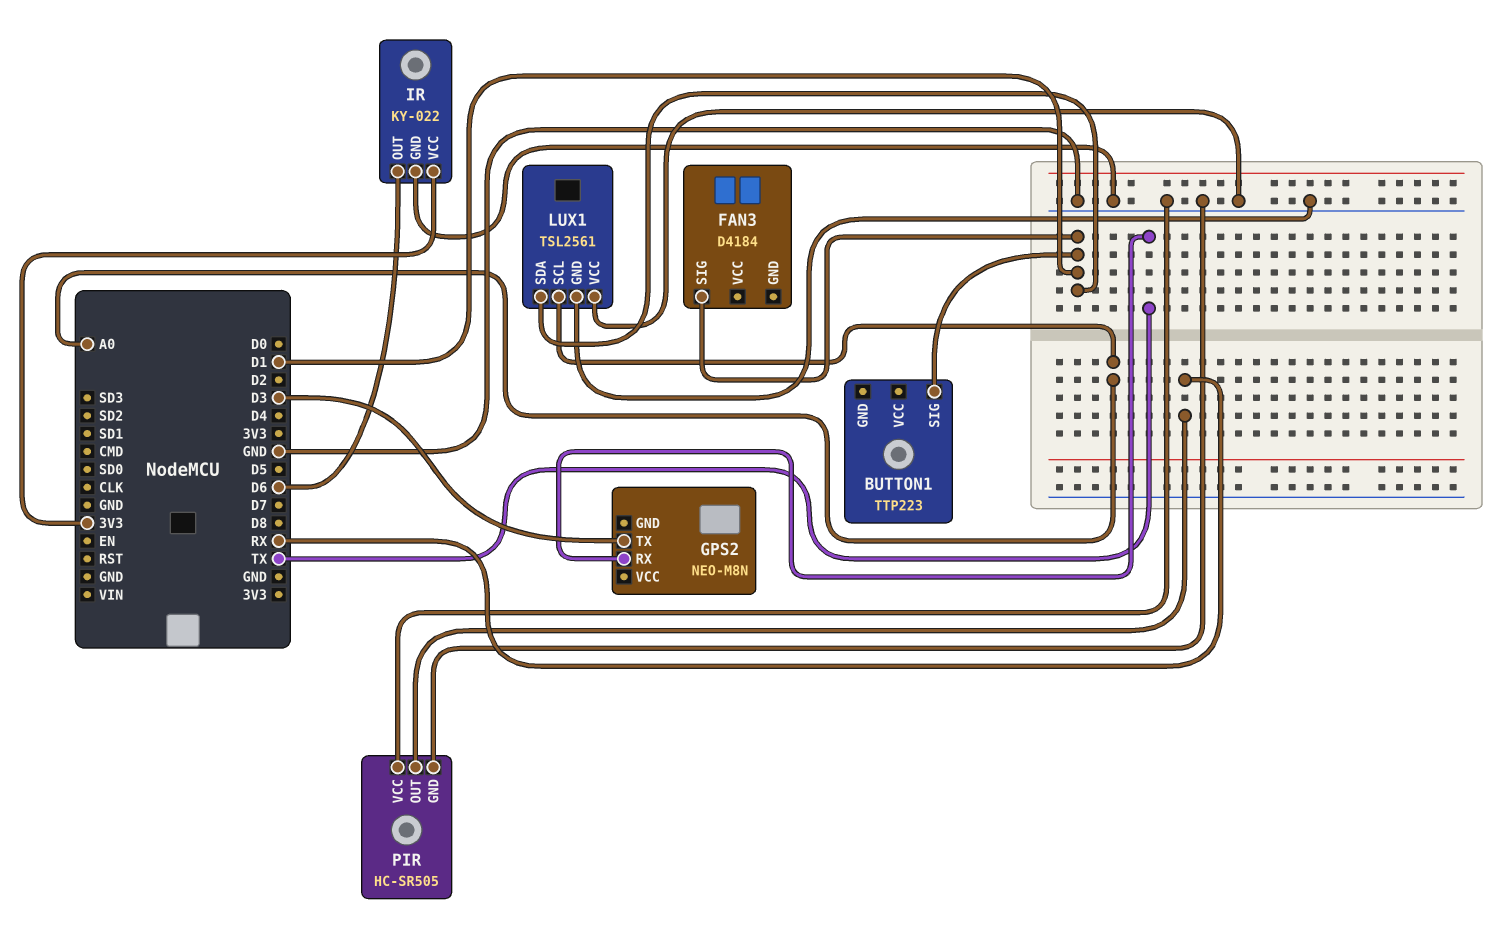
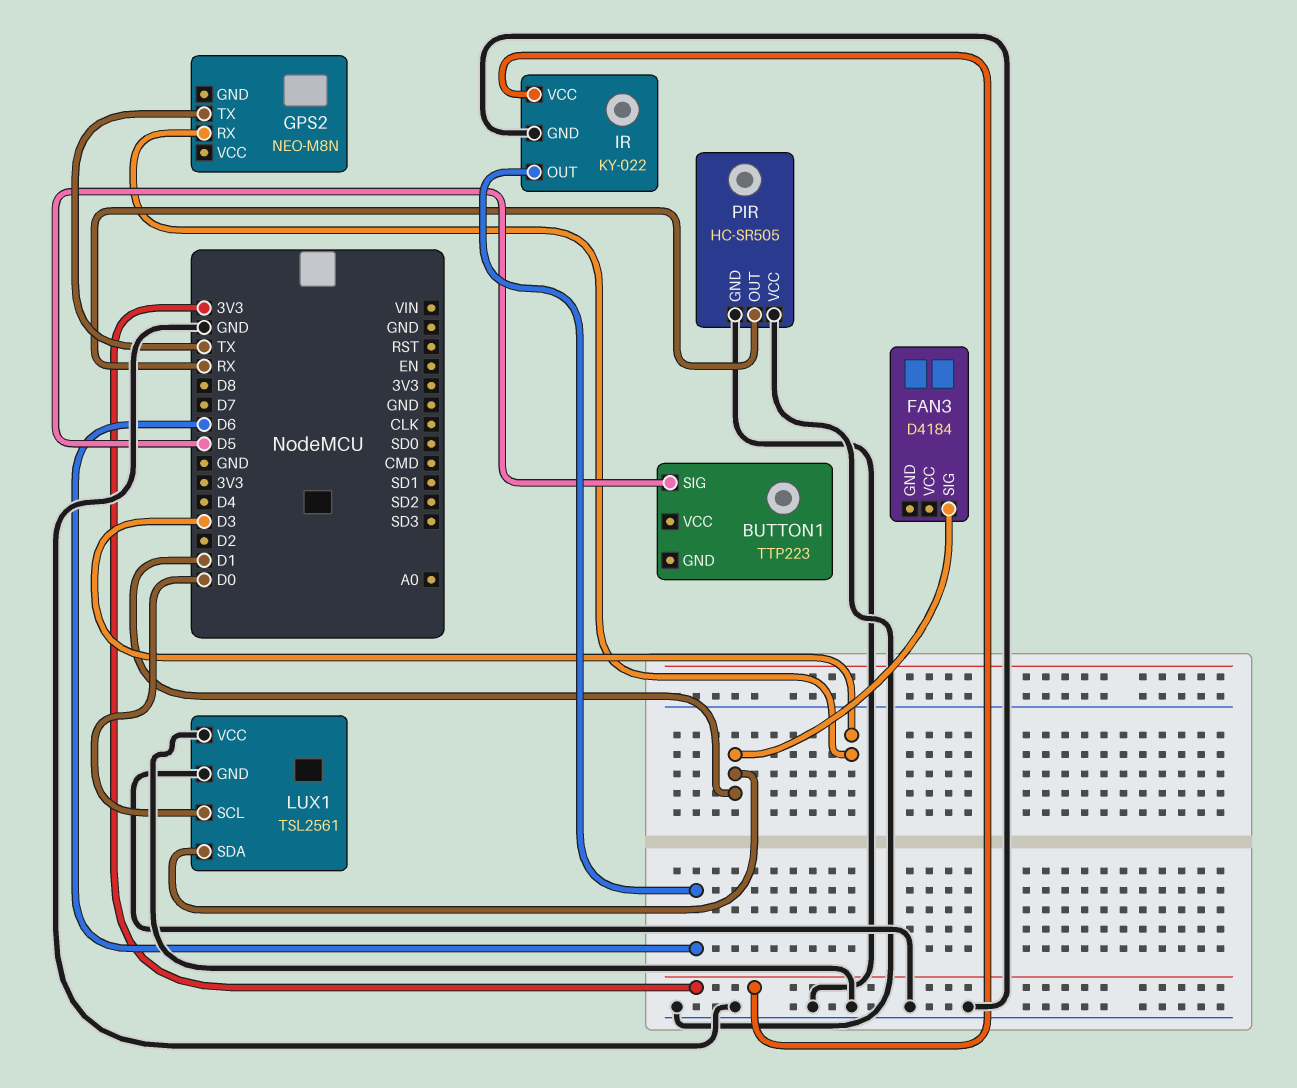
BUTTON1 pin SIG: D1 -> D5
GPS2 pin RX: TX -> D3
GPS2 pin TX: D3 -> TX
LUX1 pin SCL: A0 -> D0

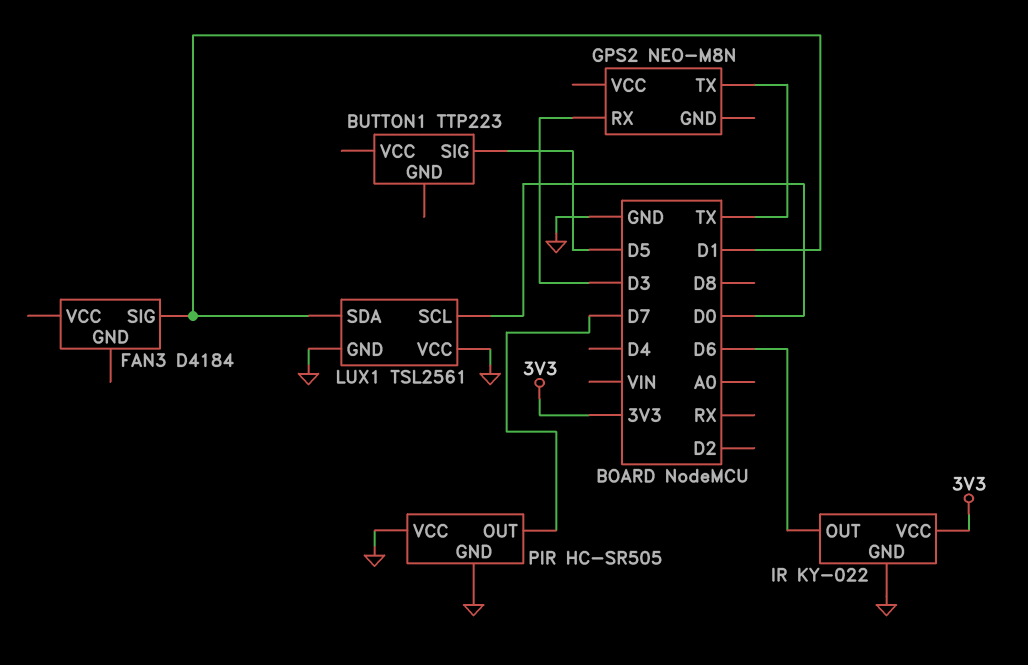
PIR pin OUT: RX -> D7

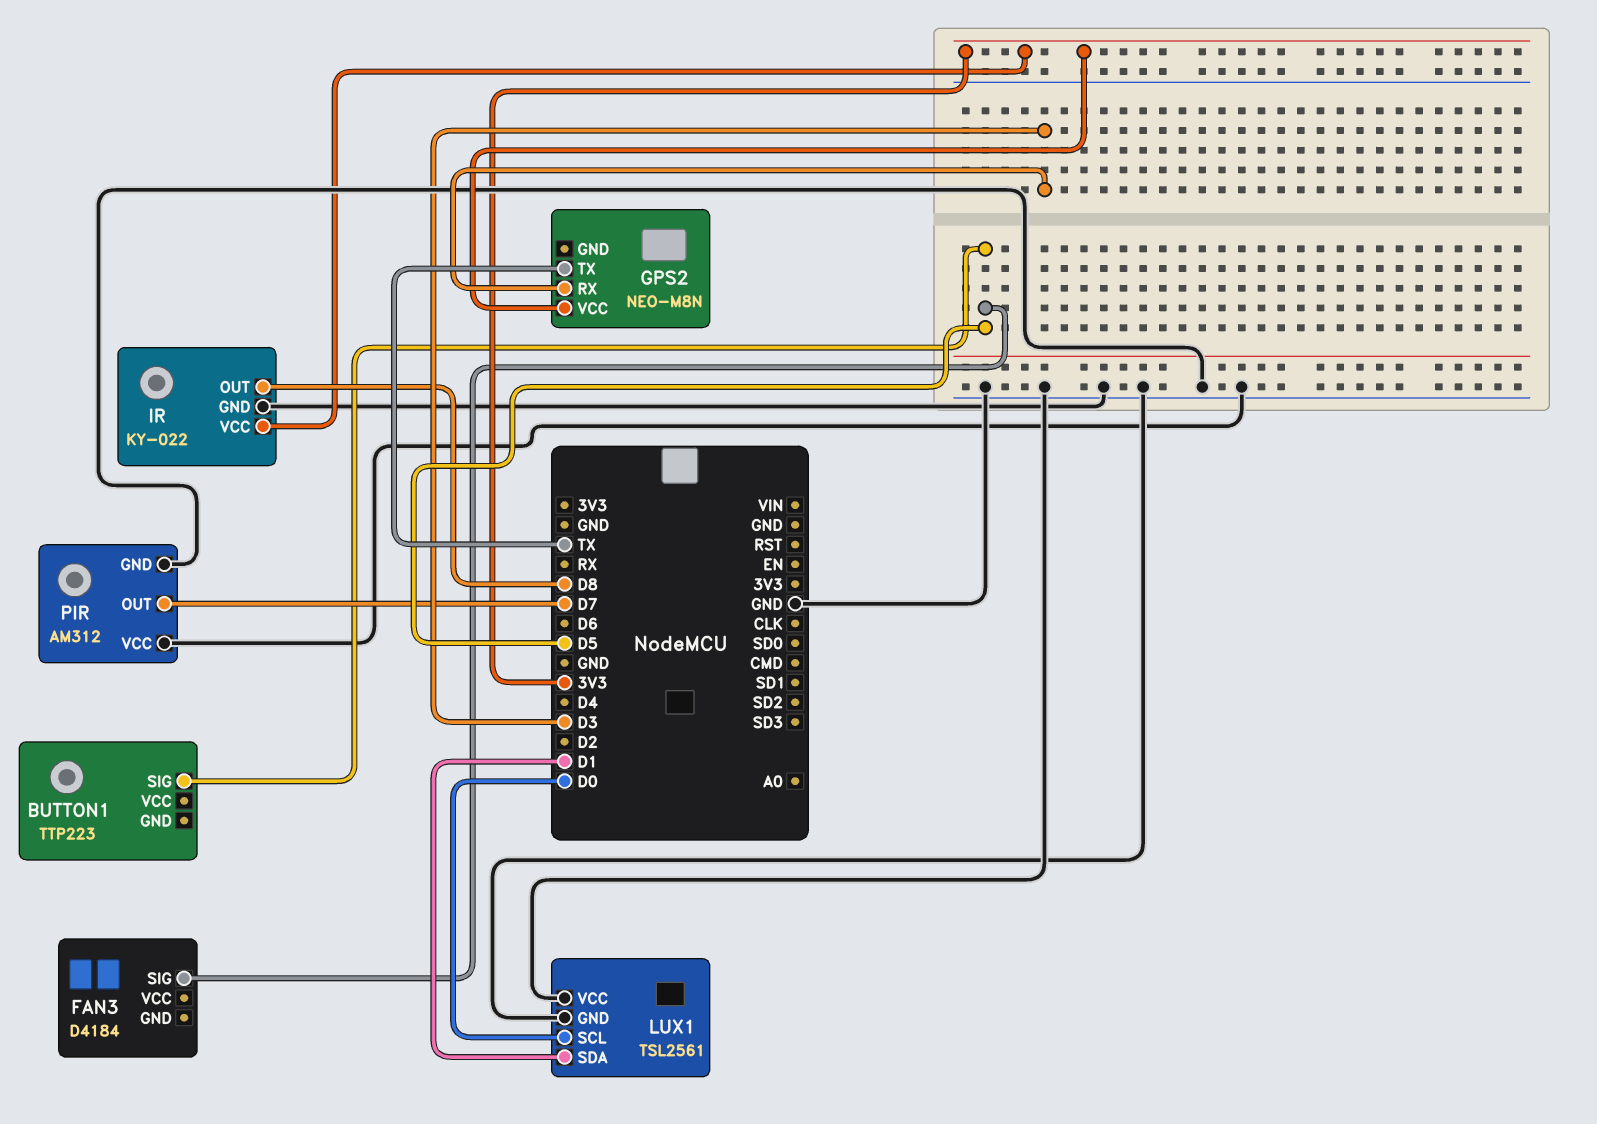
FAN3 pin SIG: D1 -> D5
GPS2 pin VCC: none -> 3V3
IR pin OUT: D6 -> D8
PIR: HC-SR505 -> AM312

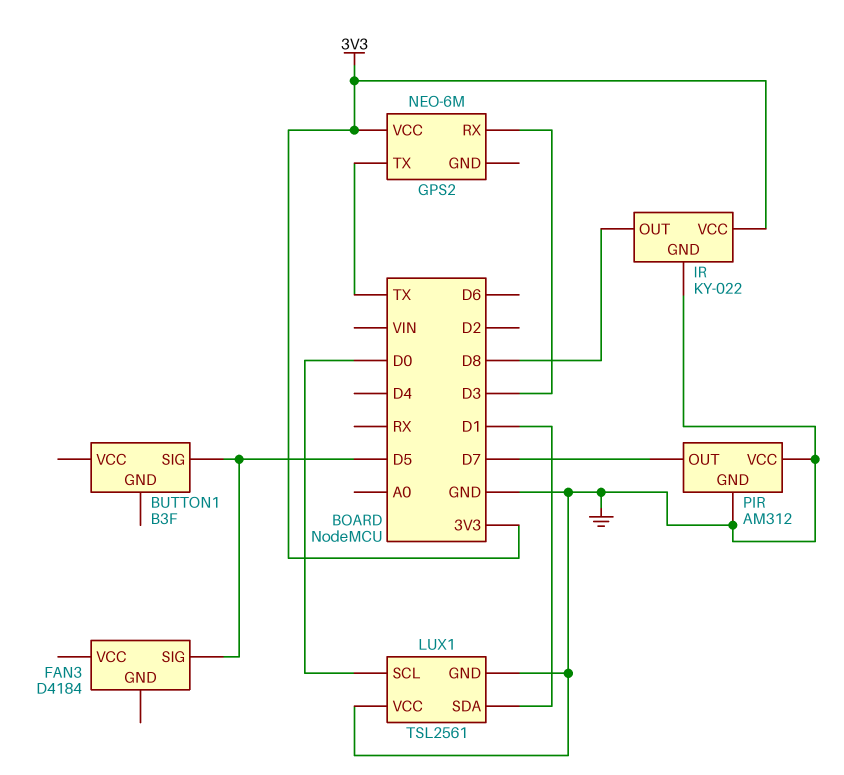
BUTTON1: TTP223 -> B3F
GPS2: NEO-M8N -> NEO-6M

